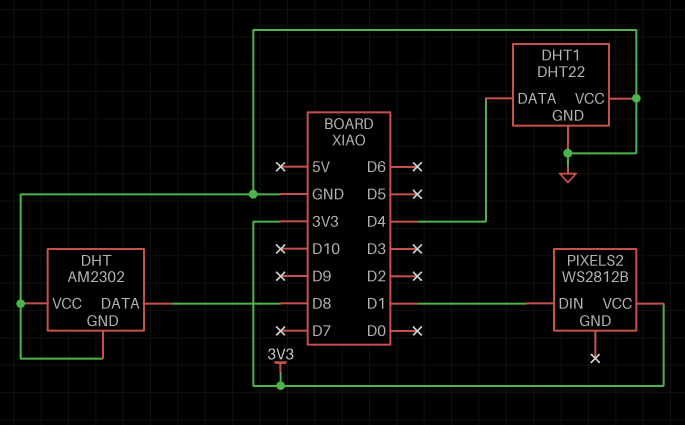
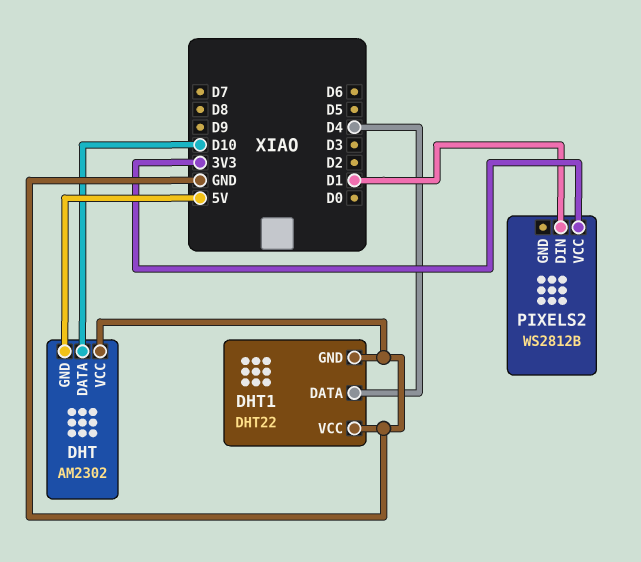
DHT pin DATA: D8 -> D10
DHT pin GND: GND -> 5V

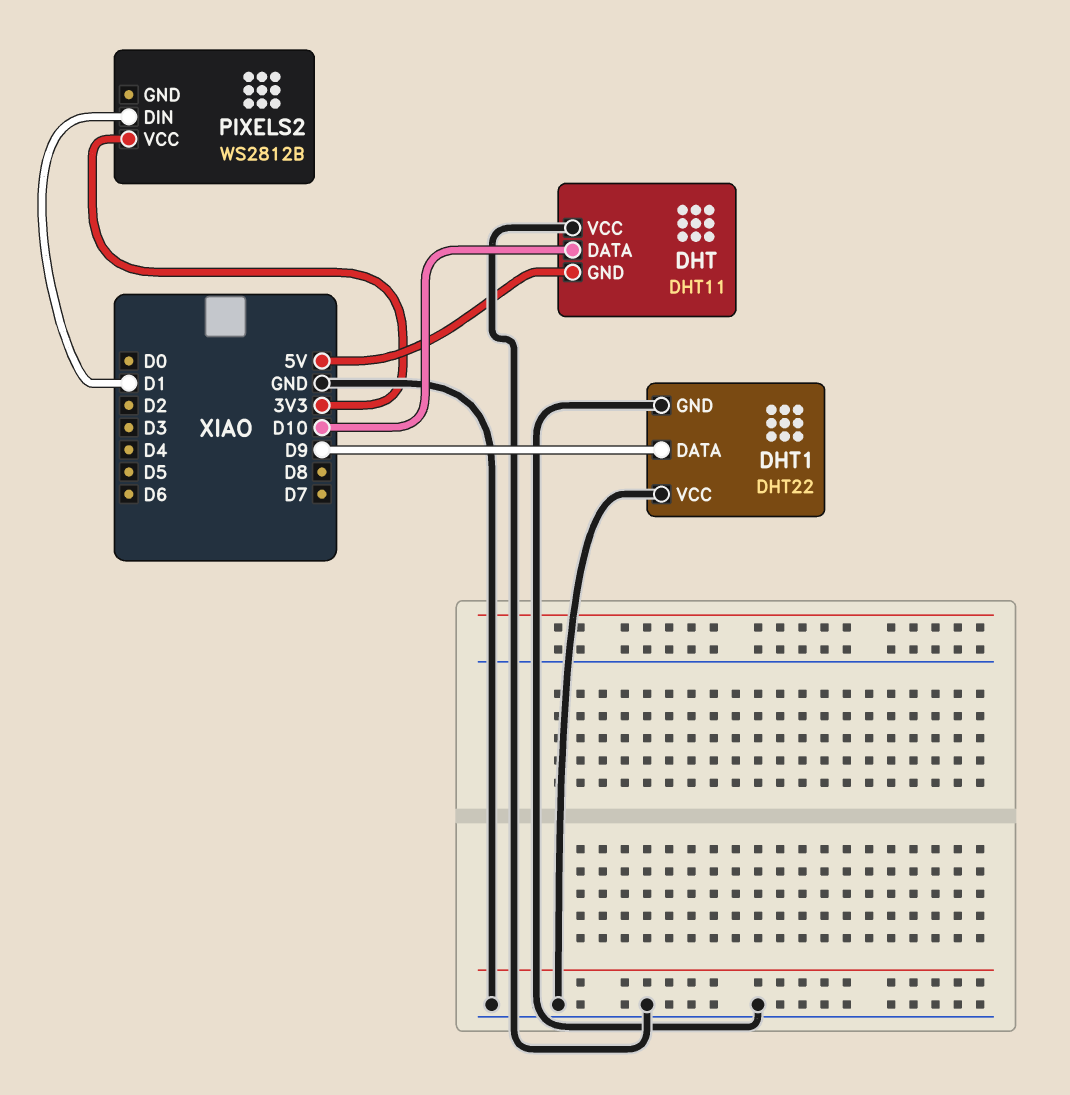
DHT: AM2302 -> DHT11
DHT1 pin DATA: D4 -> D9

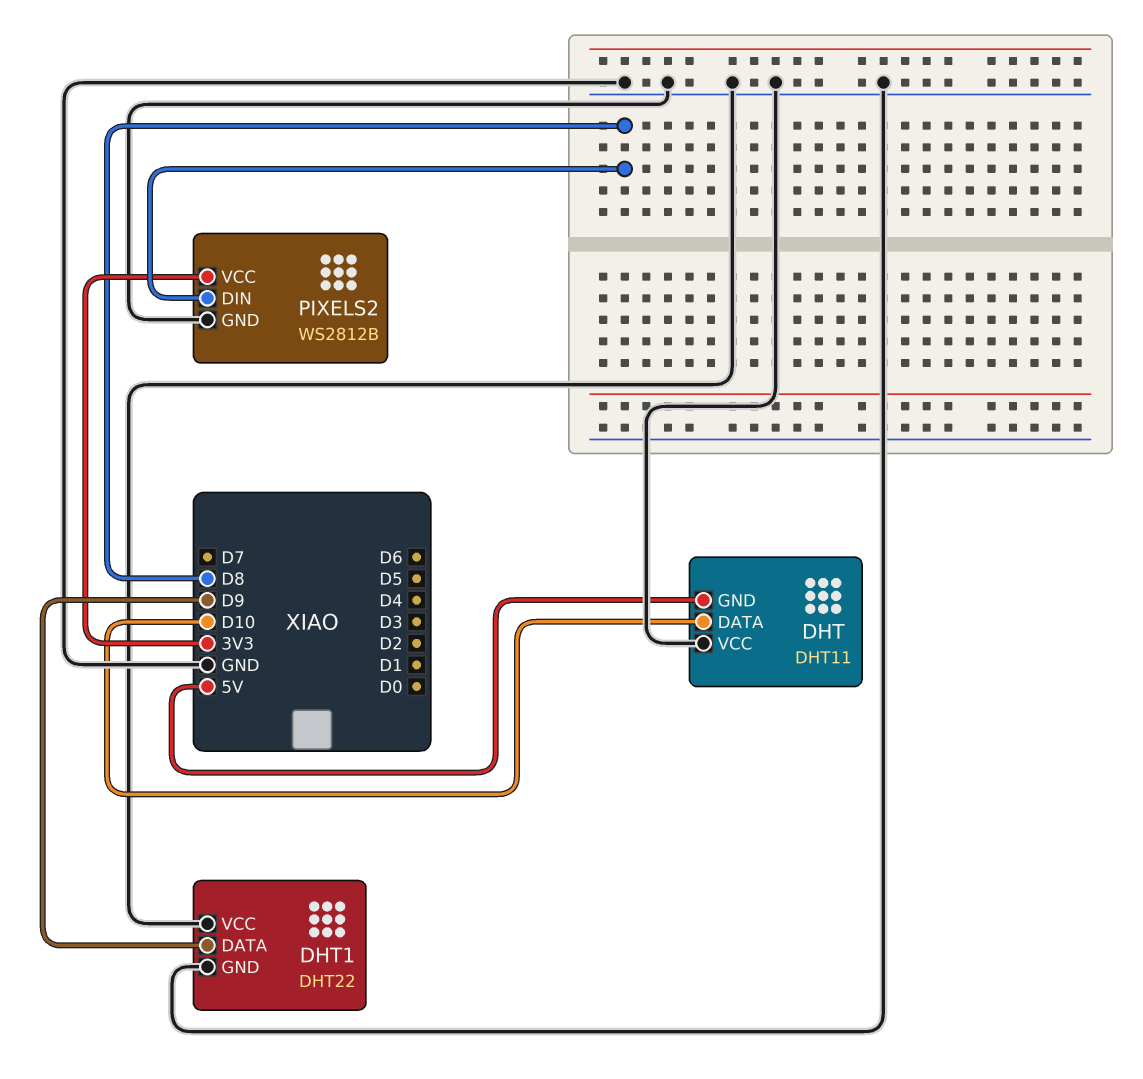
PIXELS2 pin DIN: D1 -> D8
PIXELS2 pin GND: none -> GND

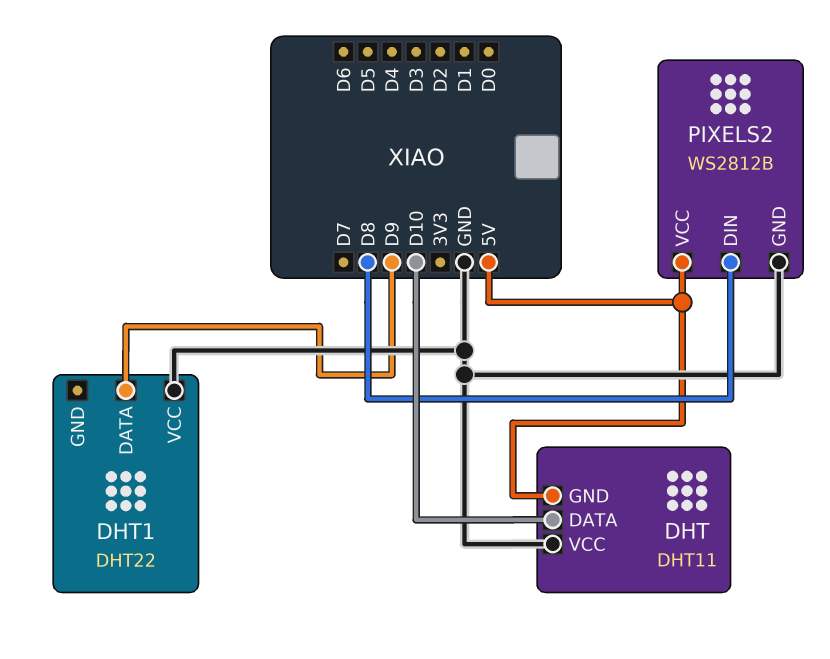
DHT1 pin GND: GND -> none
PIXELS2 pin VCC: 3V3 -> 5V

